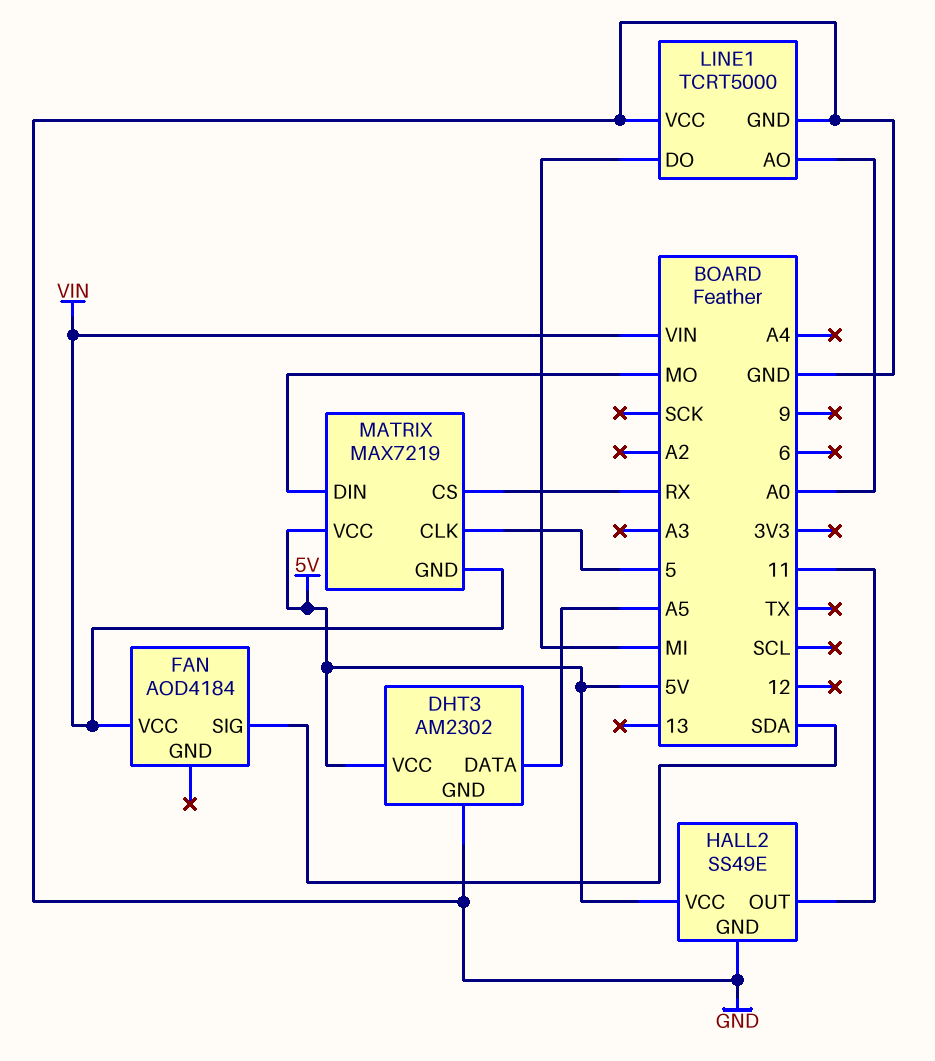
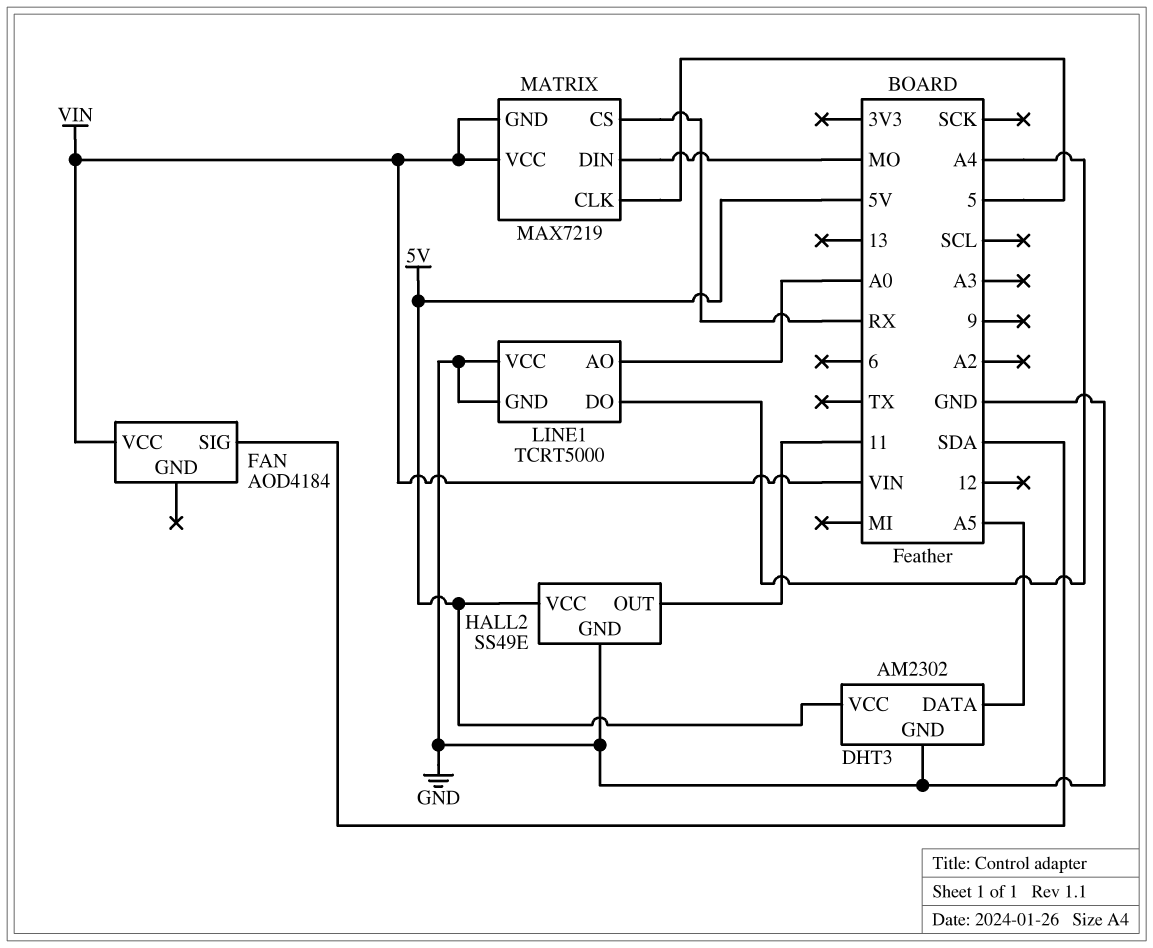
LINE1 pin DO: MI -> A4
MATRIX pin VCC: 5V -> VIN

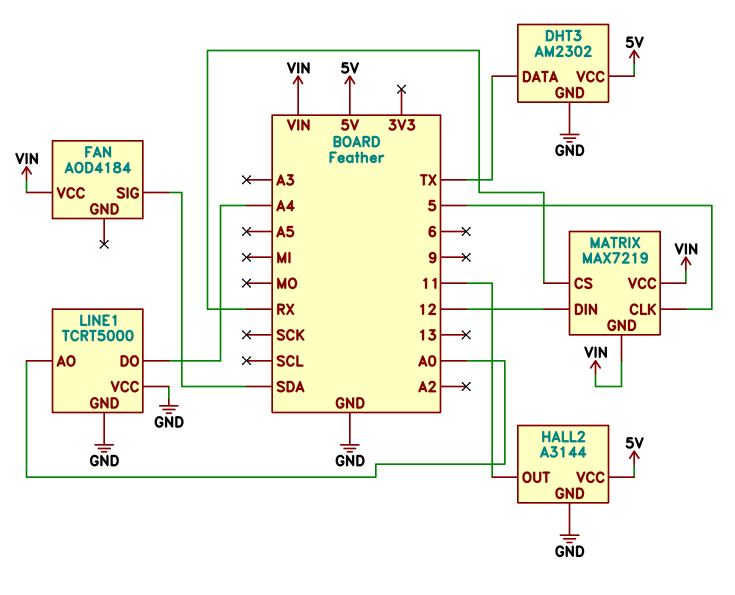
DHT3 pin DATA: A5 -> TX
HALL2: SS49E -> A3144
MATRIX pin DIN: MO -> 12

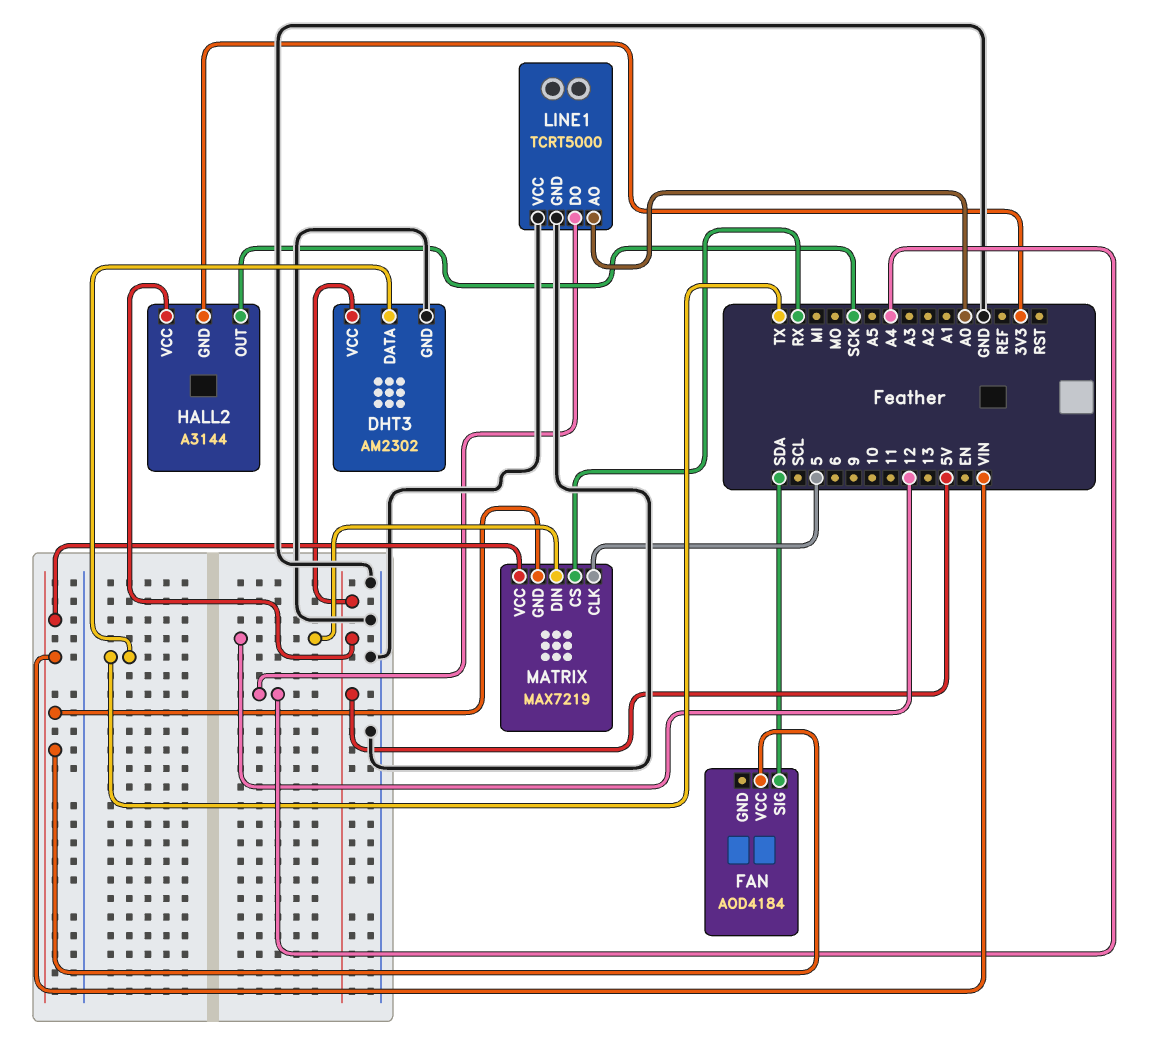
HALL2 pin GND: GND -> 3V3
HALL2 pin OUT: 11 -> SCK

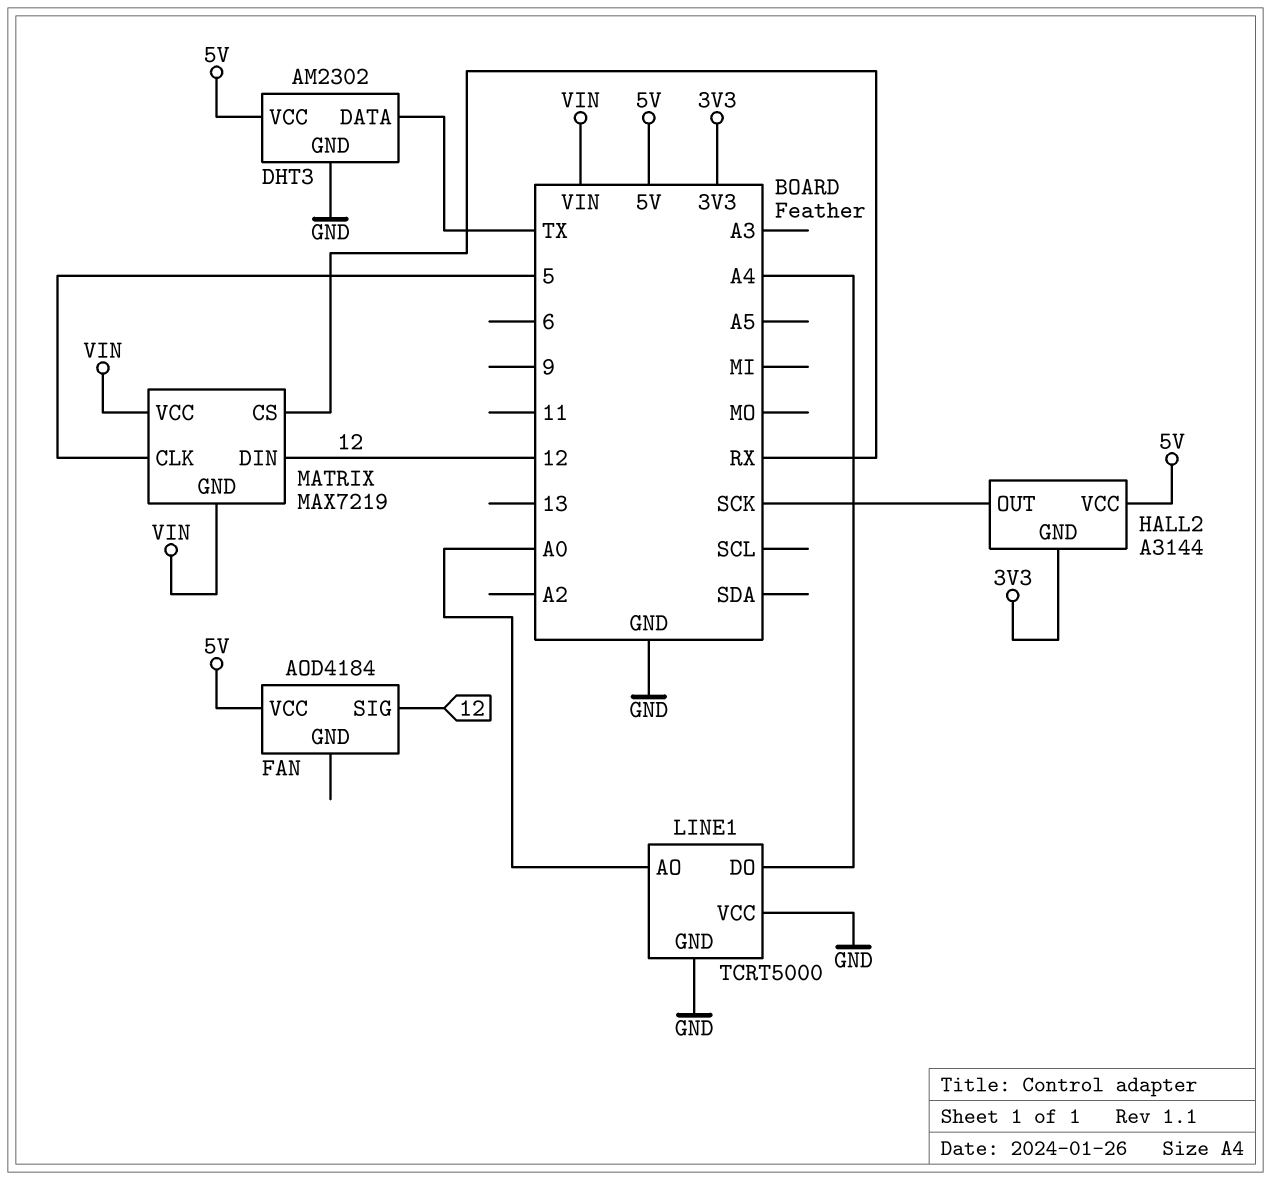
FAN pin SIG: SDA -> 12
FAN pin VCC: VIN -> 5V

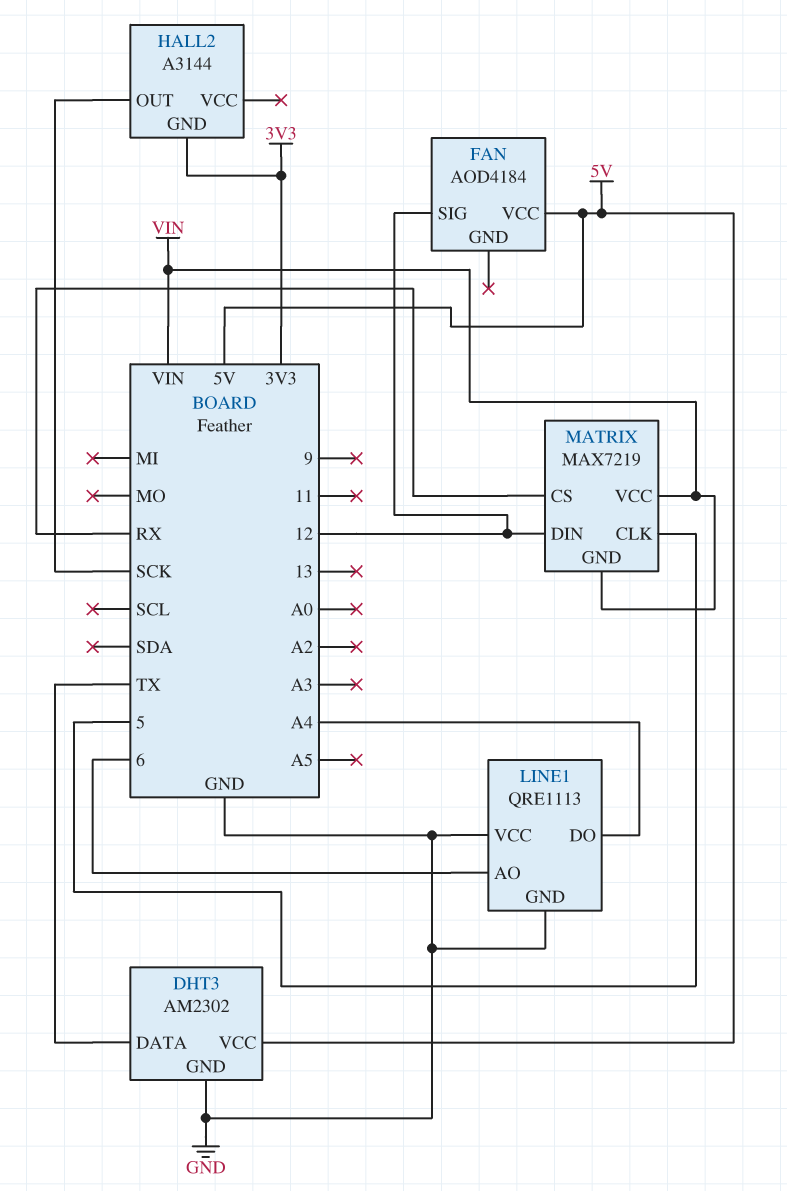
HALL2 pin VCC: 5V -> none
LINE1: TCRT5000 -> QRE1113
LINE1 pin AO: A0 -> 6

